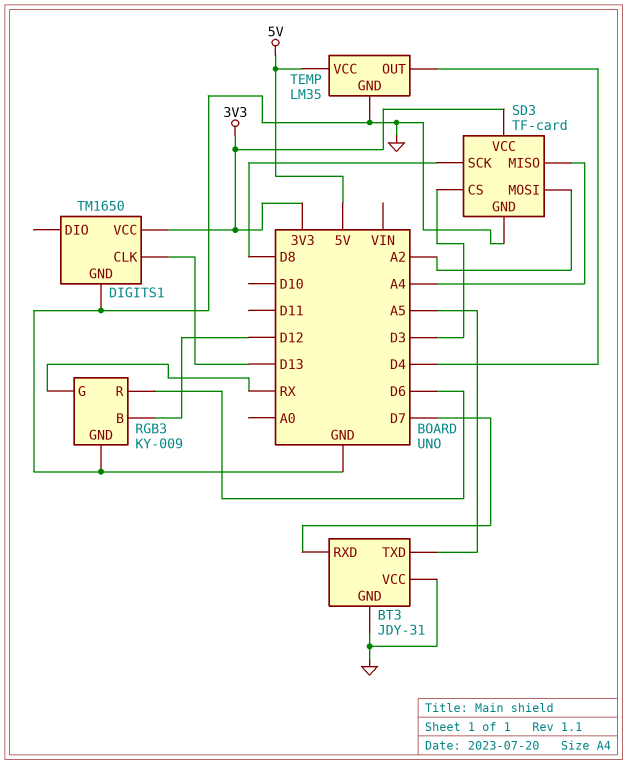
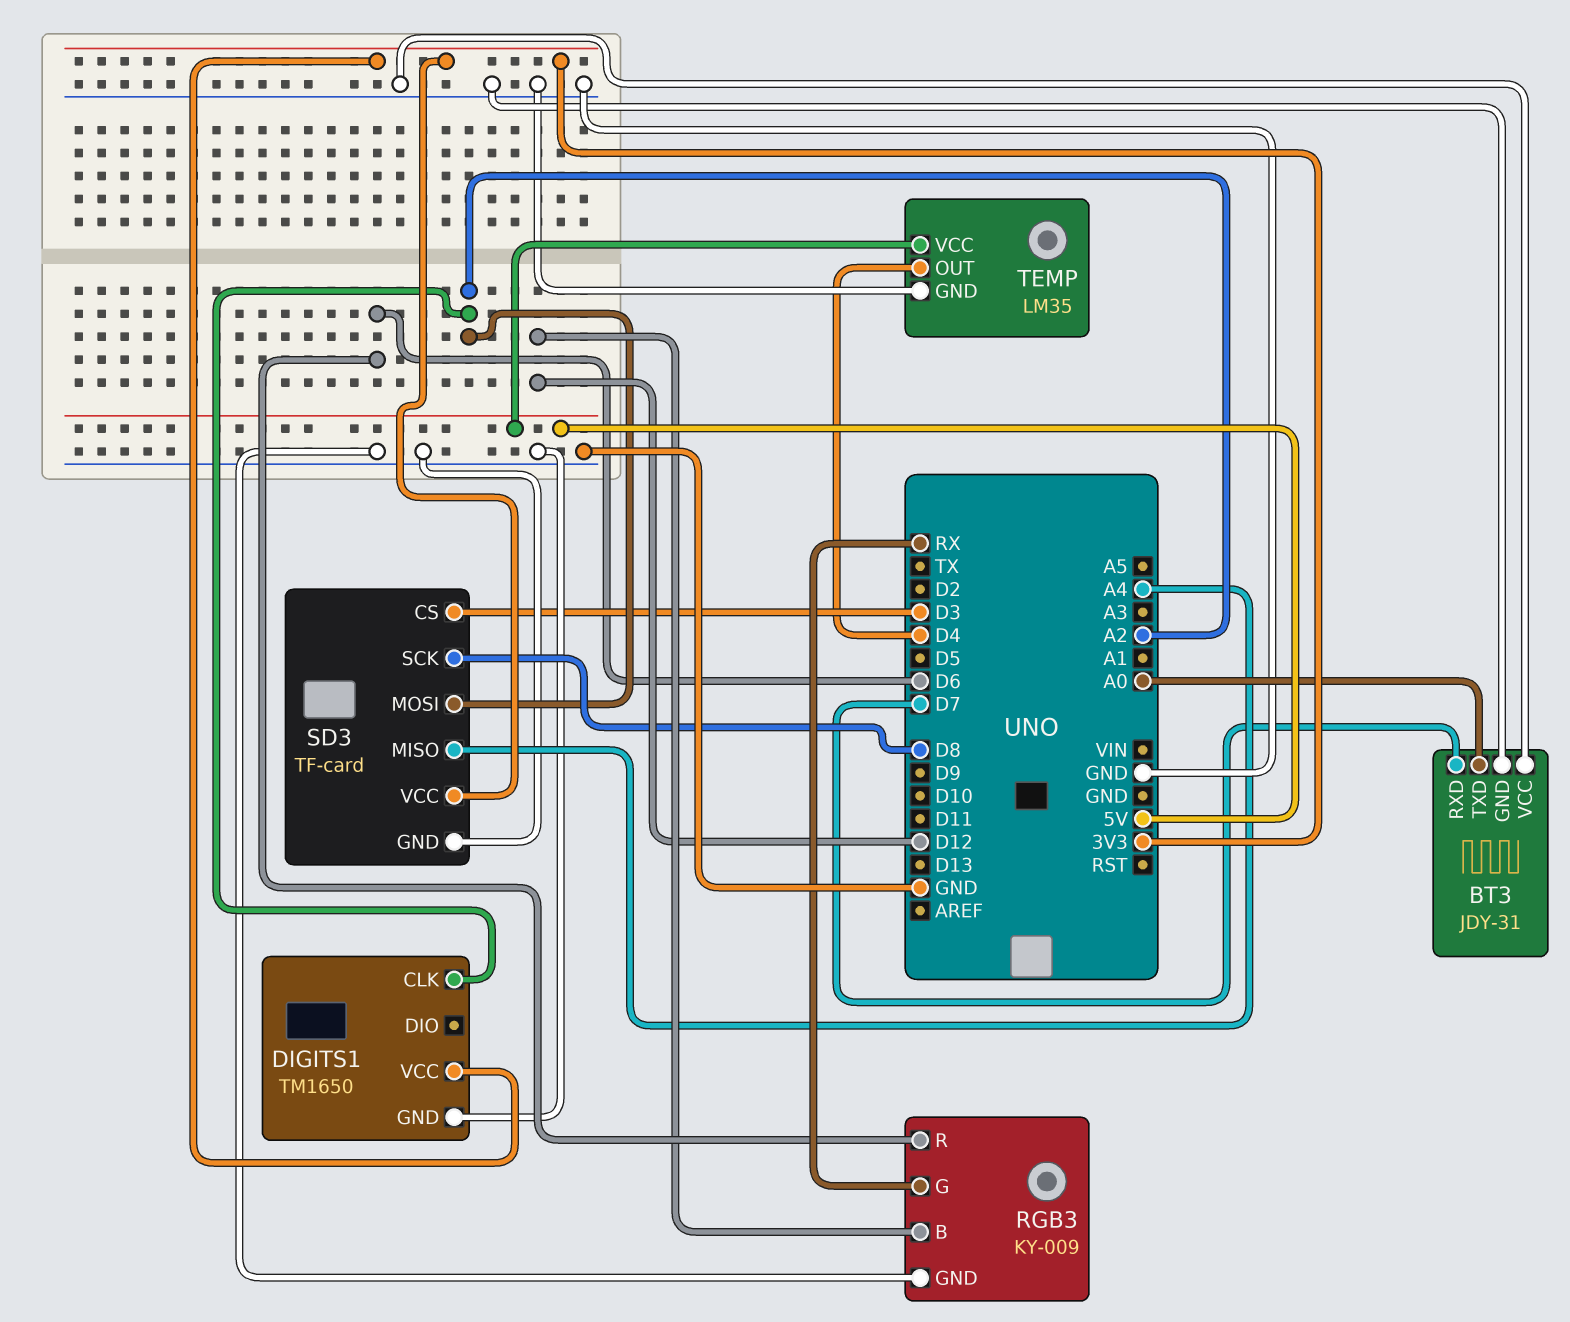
BT3 pin TXD: A5 -> A0
DIGITS1 pin CLK: D13 -> A2

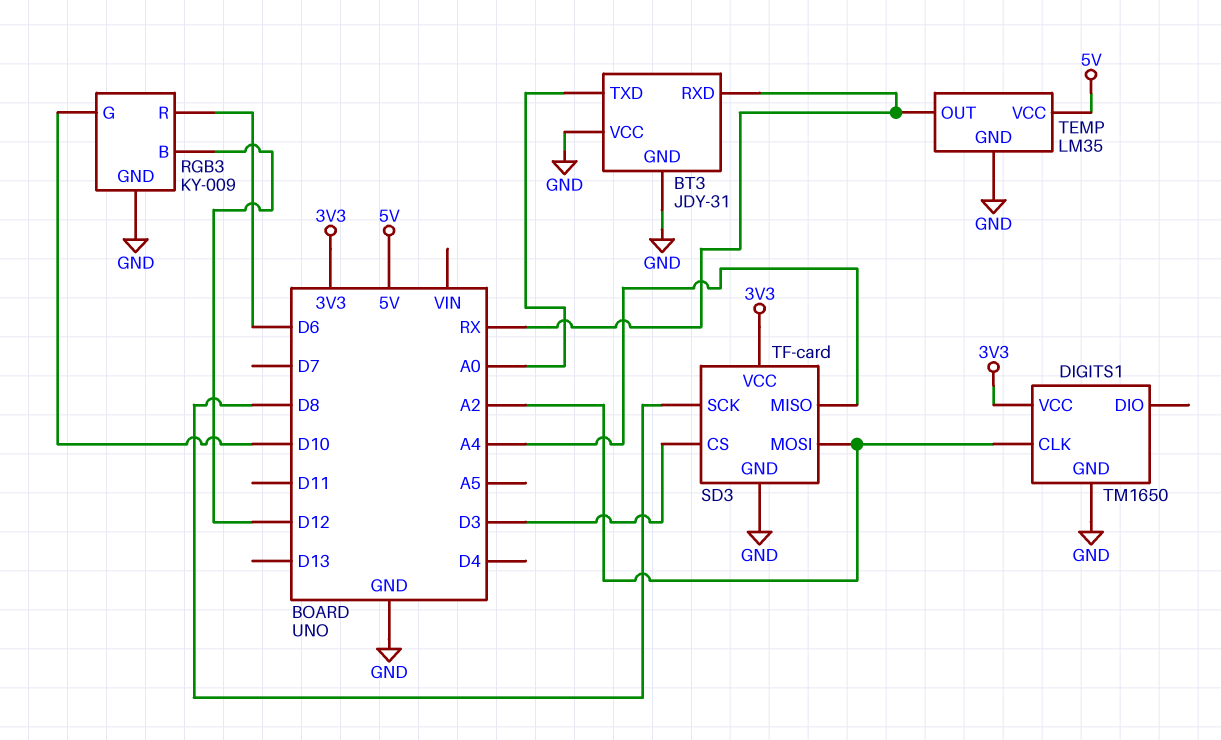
BT3 pin RXD: D7 -> RX
RGB3 pin G: RX -> D10
TEMP pin OUT: D4 -> RX

